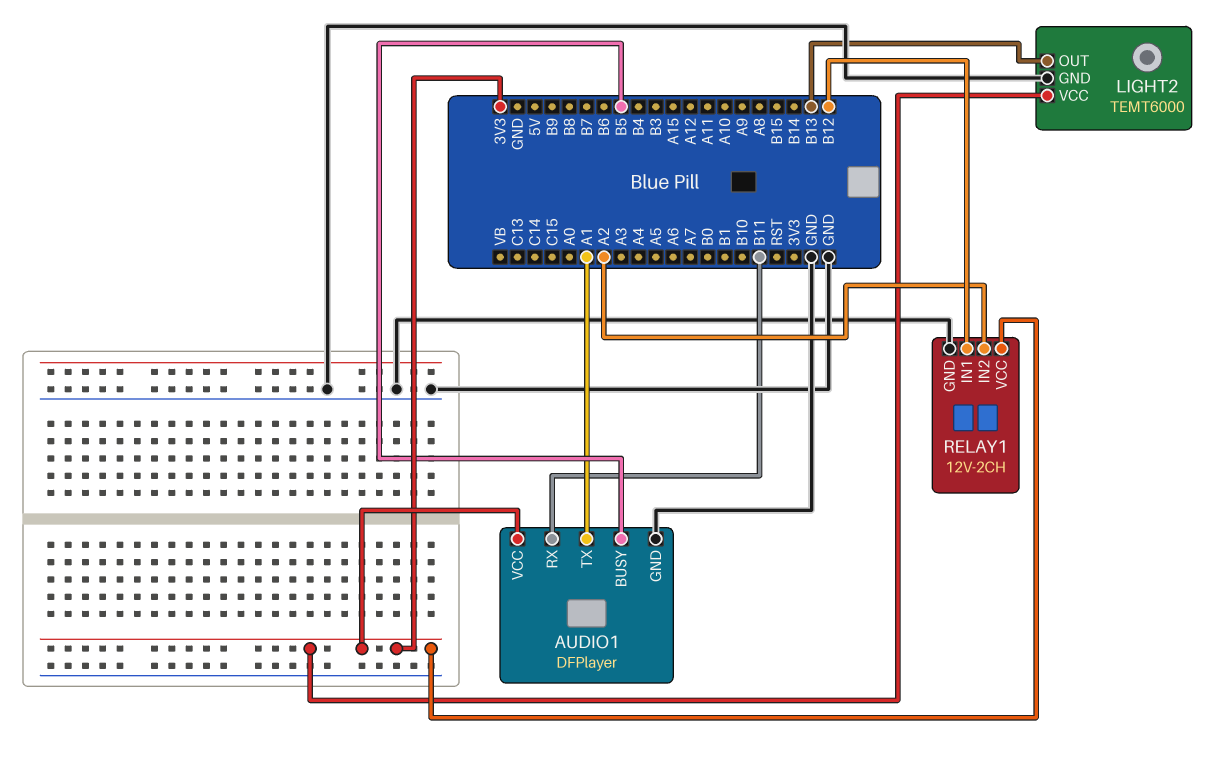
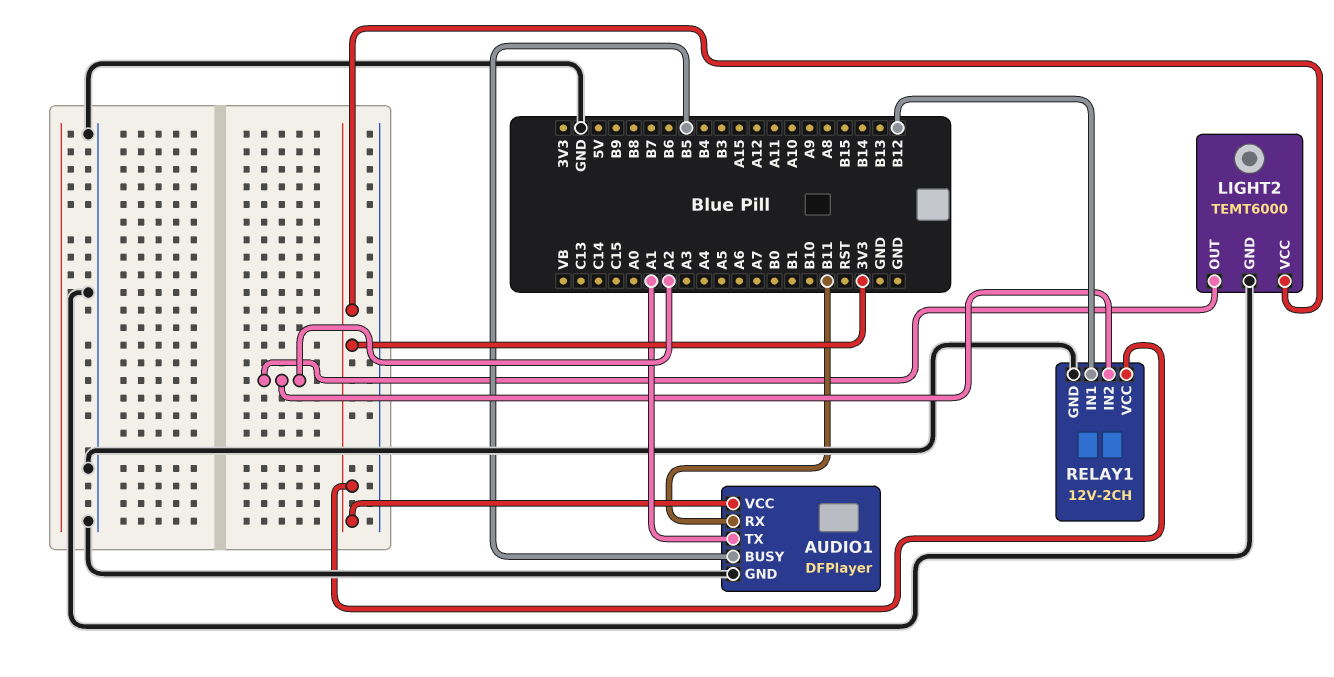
LIGHT2 pin OUT: B13 -> A2

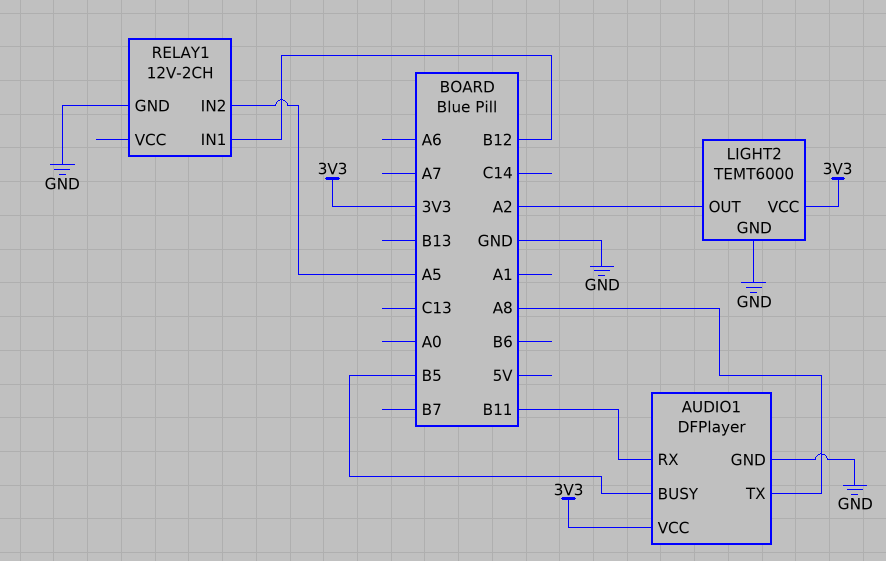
AUDIO1 pin TX: A1 -> A8
RELAY1 pin IN2: A2 -> A5
RELAY1 pin VCC: 3V3 -> none

